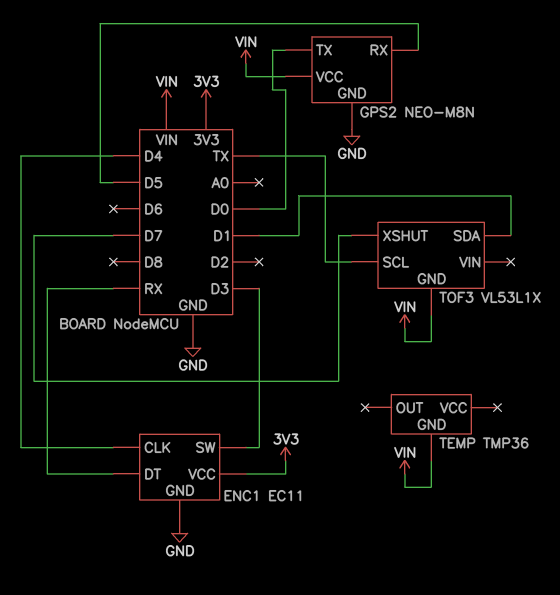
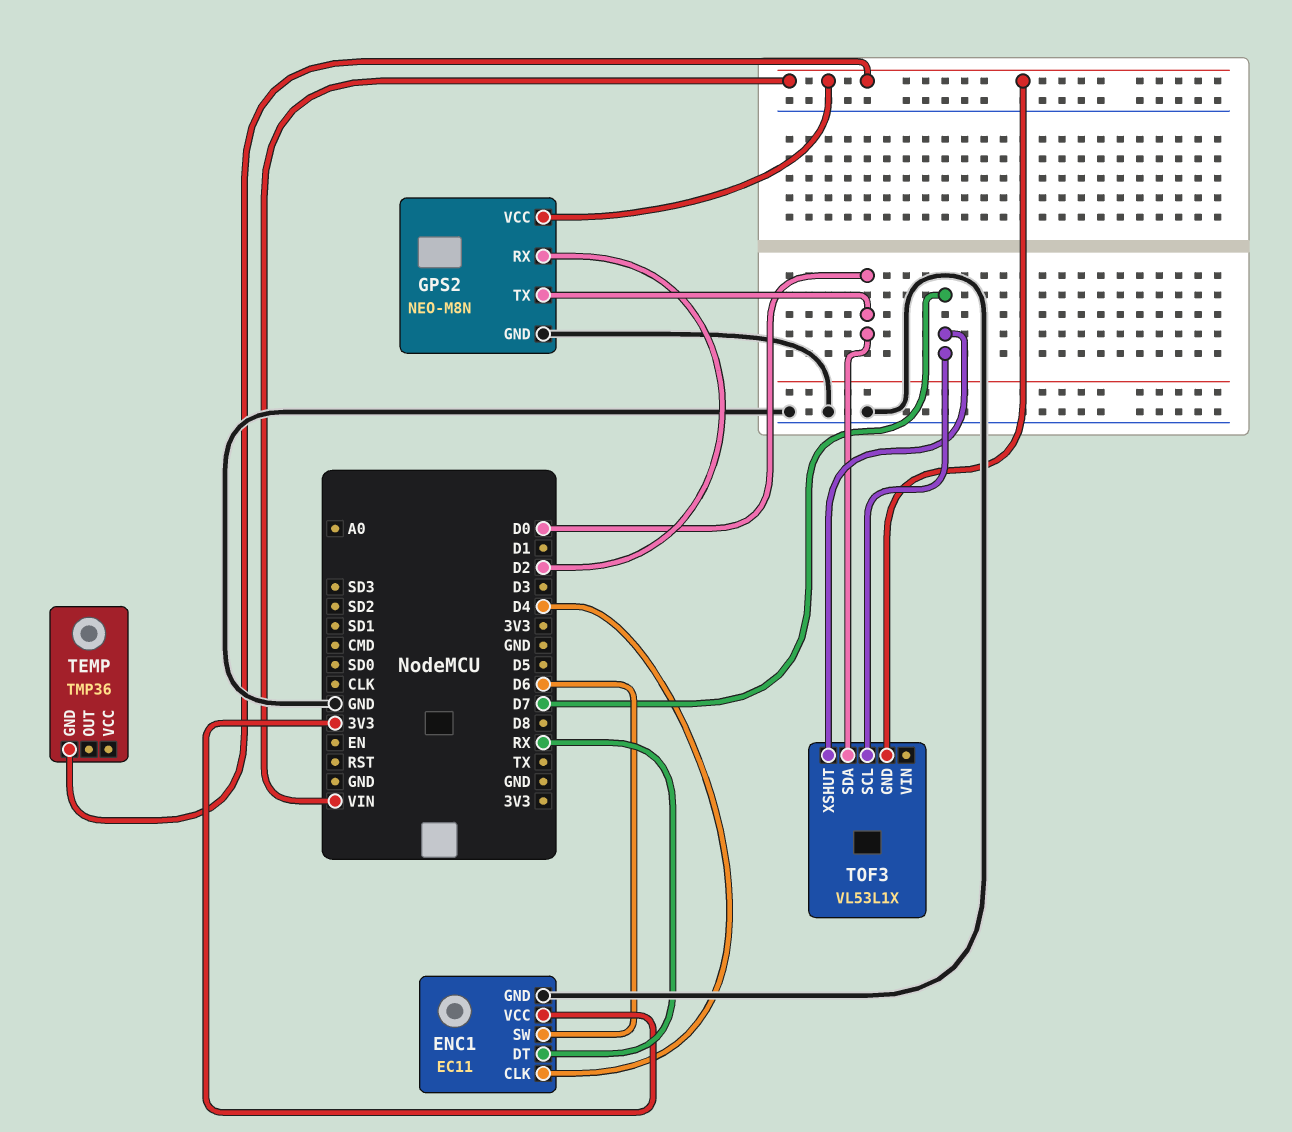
ENC1 pin SW: D3 -> D6
GPS2 pin RX: D5 -> D2
TOF3 pin SCL: TX -> D7
TOF3 pin SDA: D1 -> D0

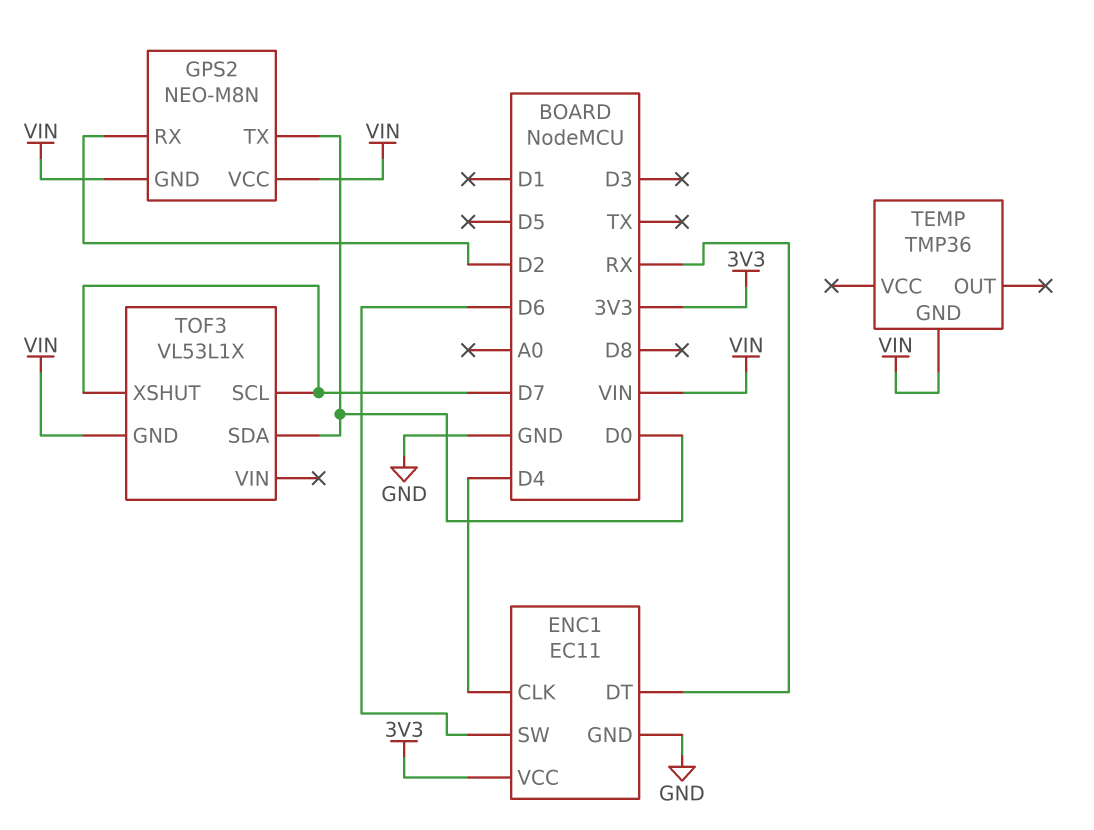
GPS2 pin GND: GND -> VIN

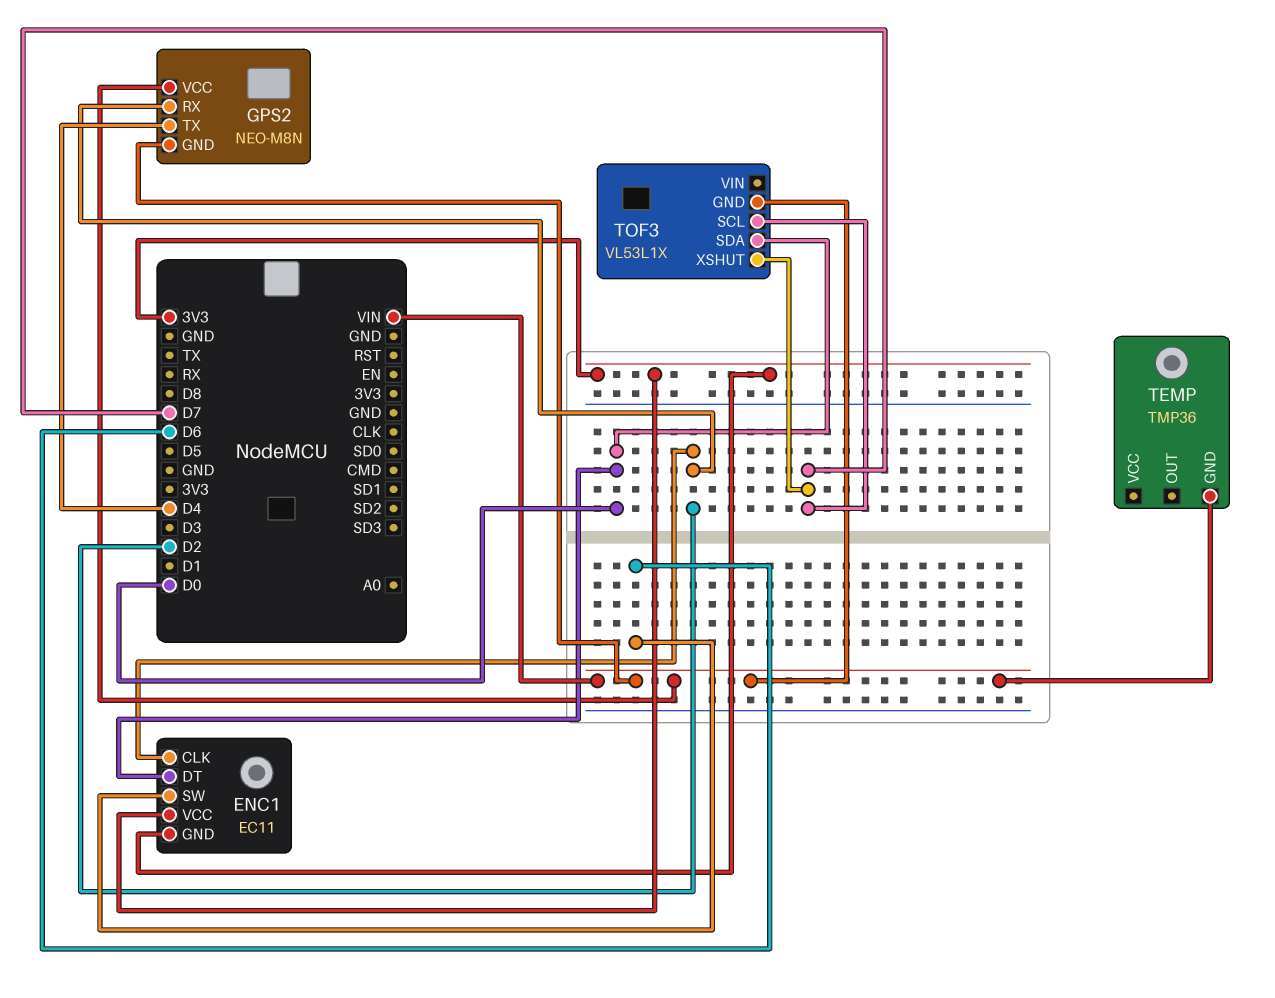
ENC1 pin CLK: D4 -> D2
ENC1 pin DT: RX -> D0
ENC1 pin GND: GND -> 3V3
GPS2 pin TX: D0 -> D4

